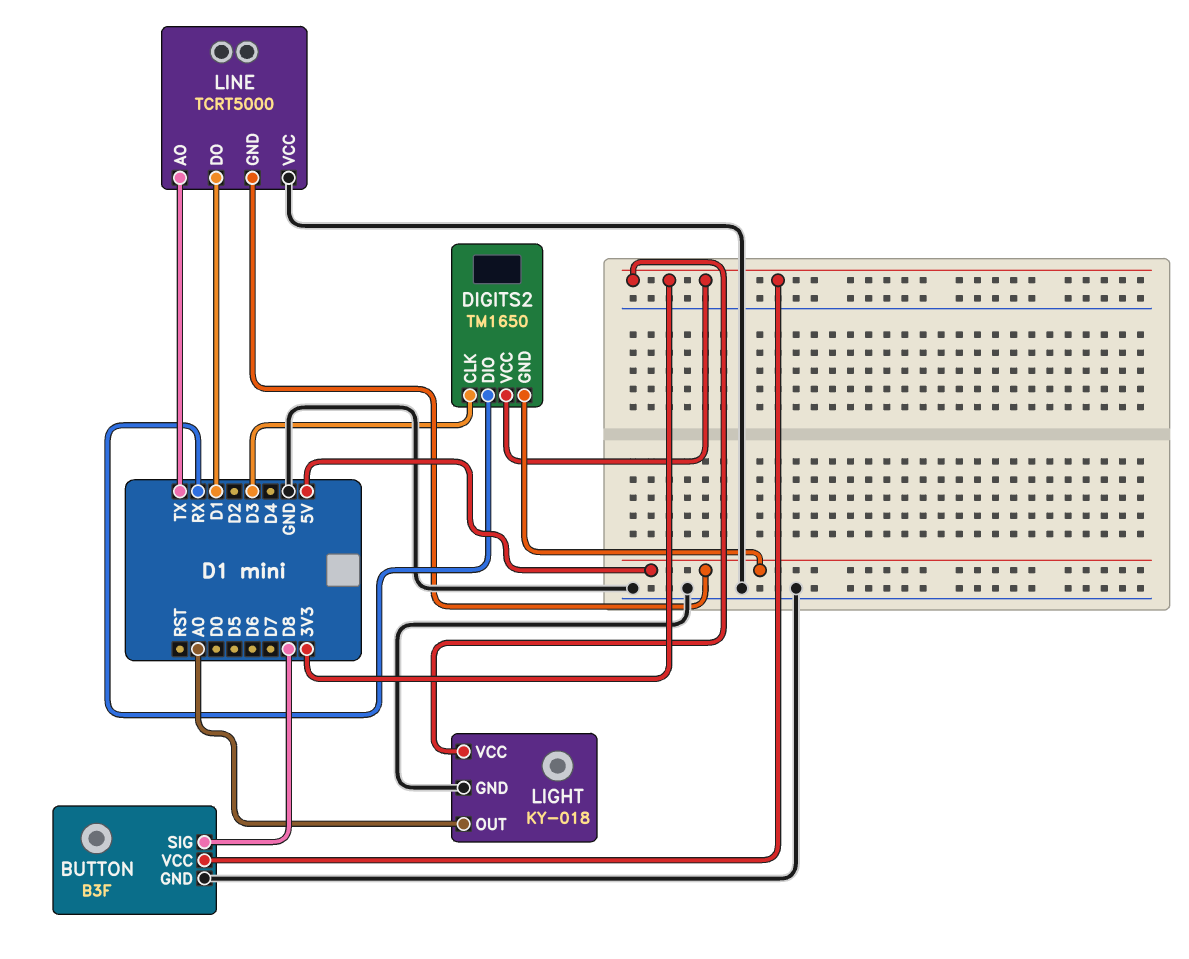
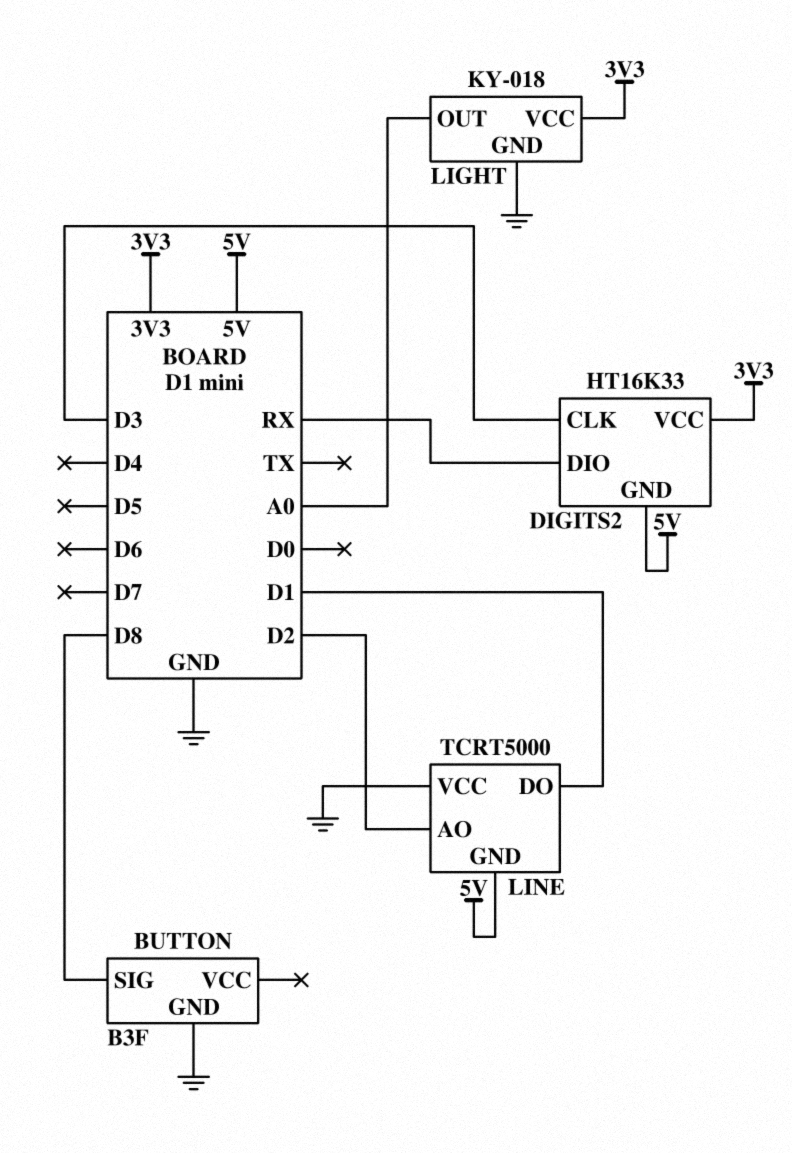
BUTTON pin VCC: 3V3 -> none
DIGITS2: TM1650 -> HT16K33
LINE pin AO: TX -> D2

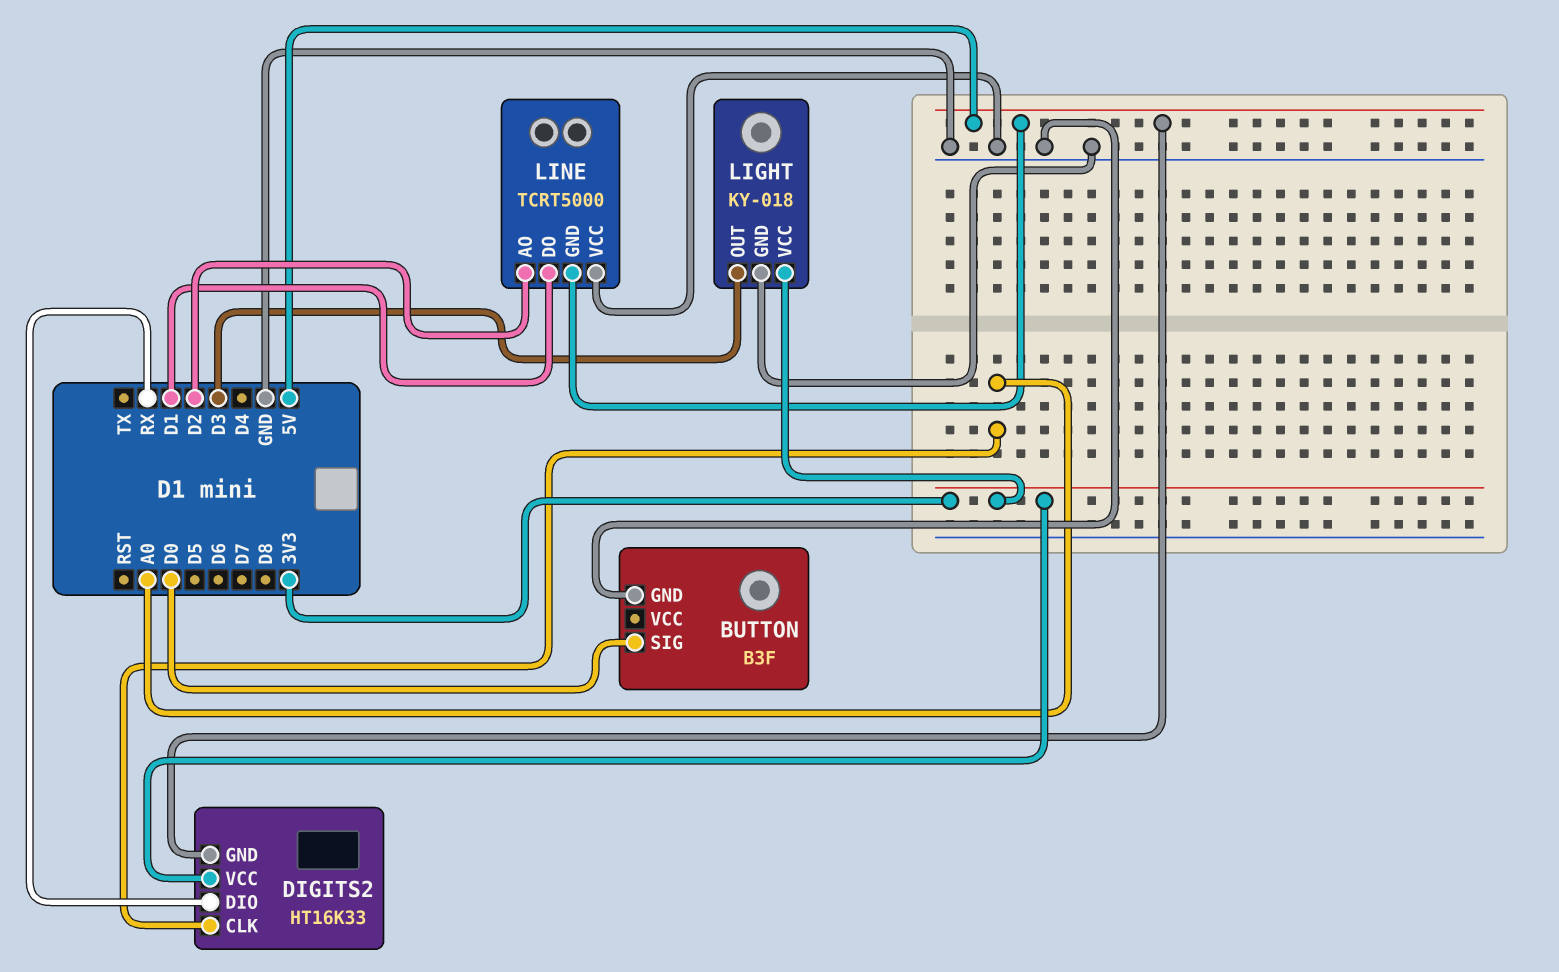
BUTTON pin SIG: D8 -> D0
DIGITS2 pin CLK: D3 -> A0
LIGHT pin OUT: A0 -> D3

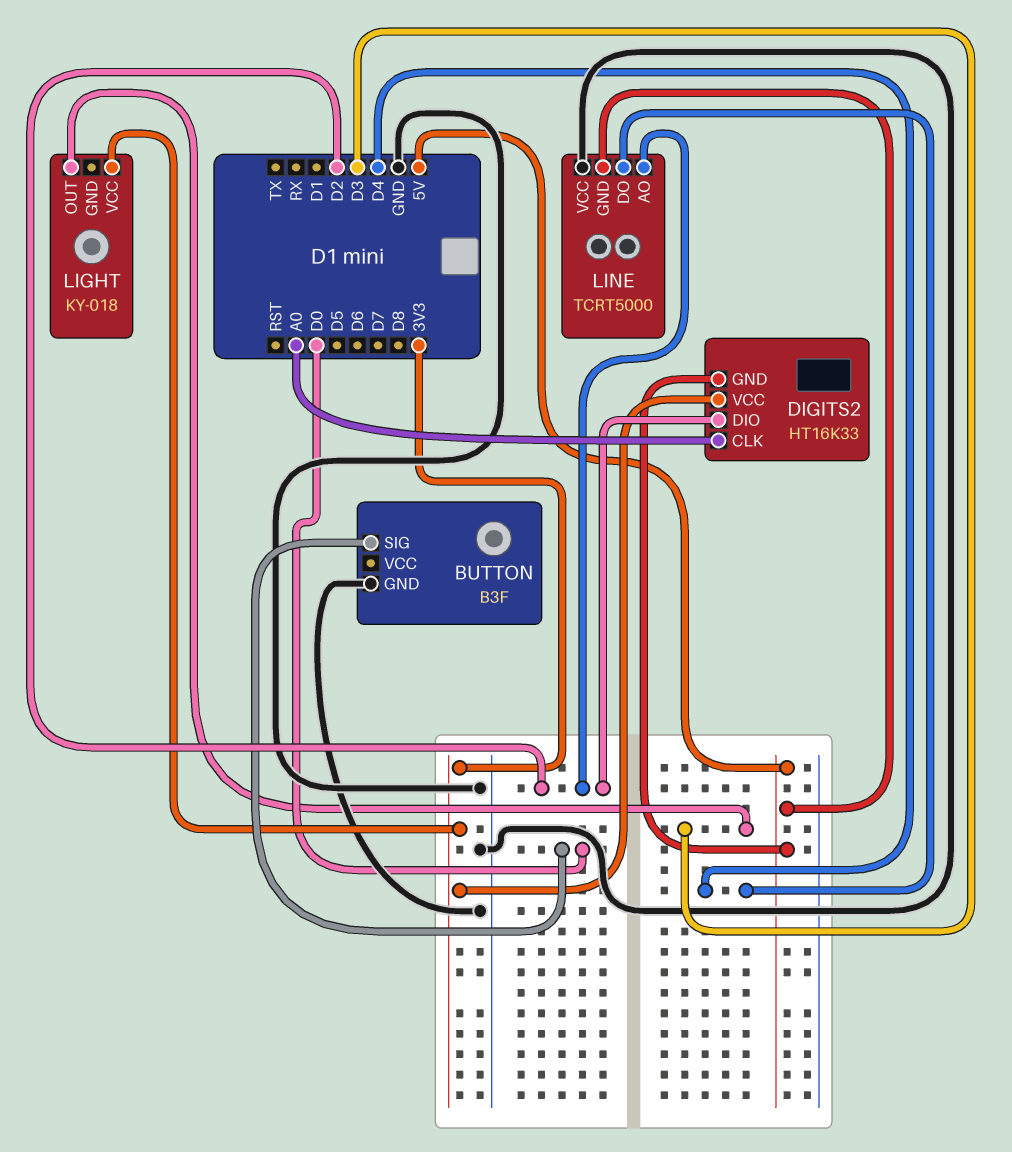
DIGITS2 pin DIO: RX -> D2
LIGHT pin GND: GND -> none
LINE pin DO: D1 -> D4

